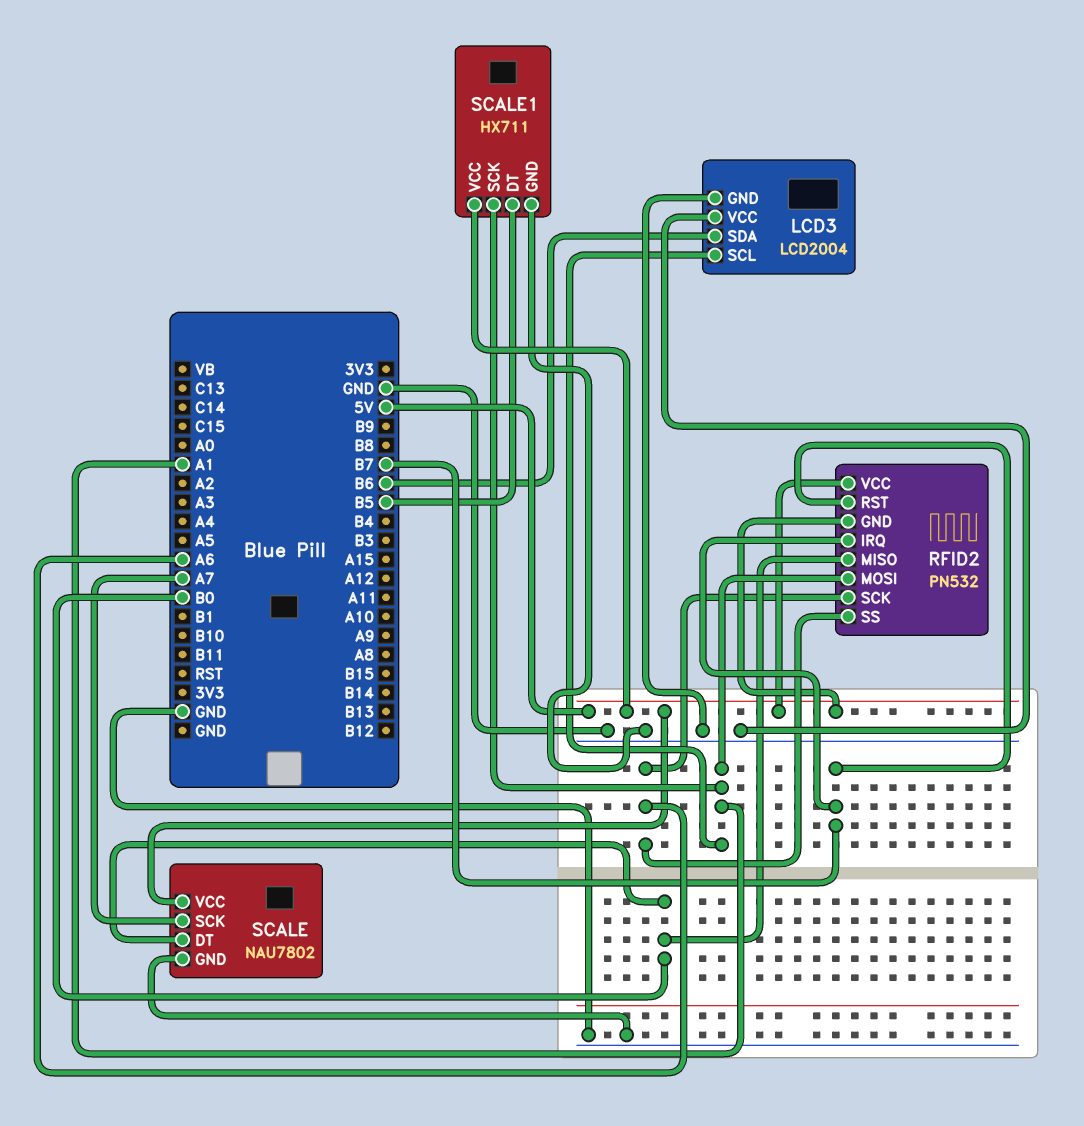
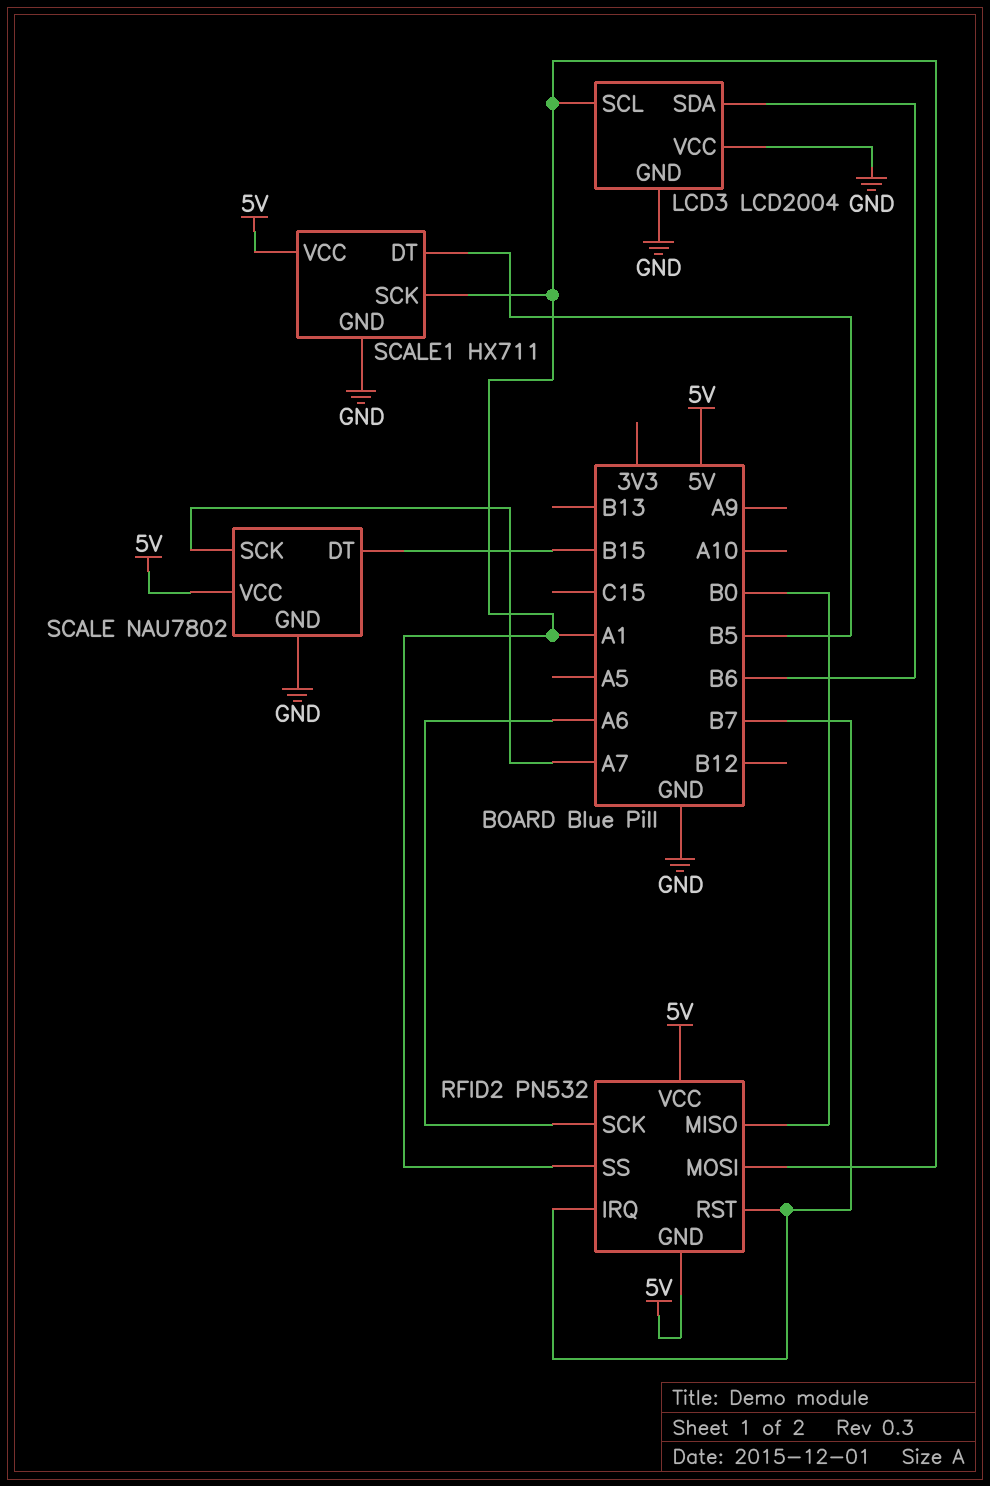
RFID2 pin SS: A6 -> A1
SCALE pin DT: B0 -> B15

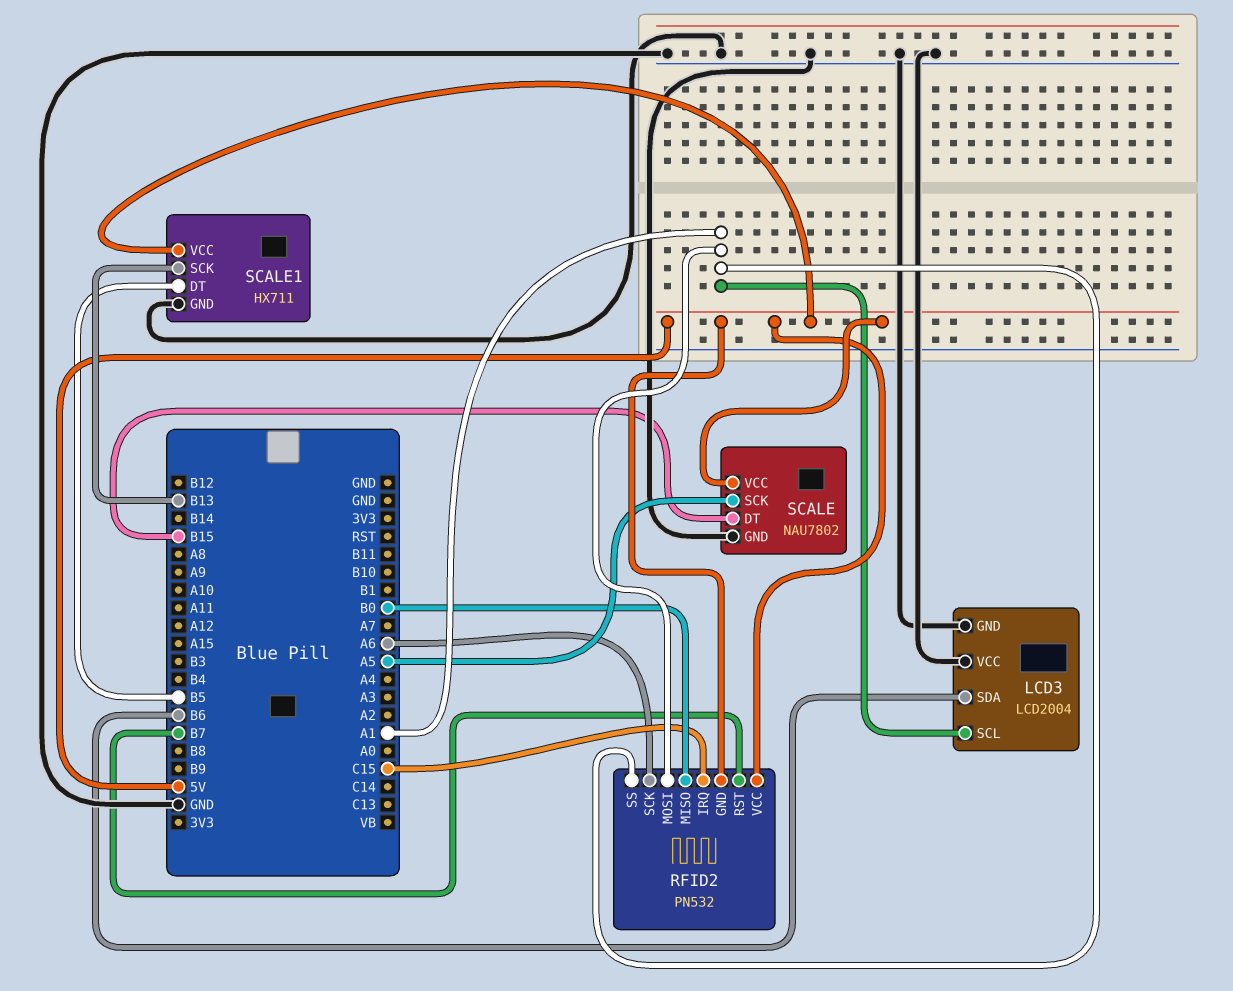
RFID2 pin IRQ: B7 -> C15
SCALE pin SCK: A7 -> A5
SCALE1 pin SCK: A1 -> B13

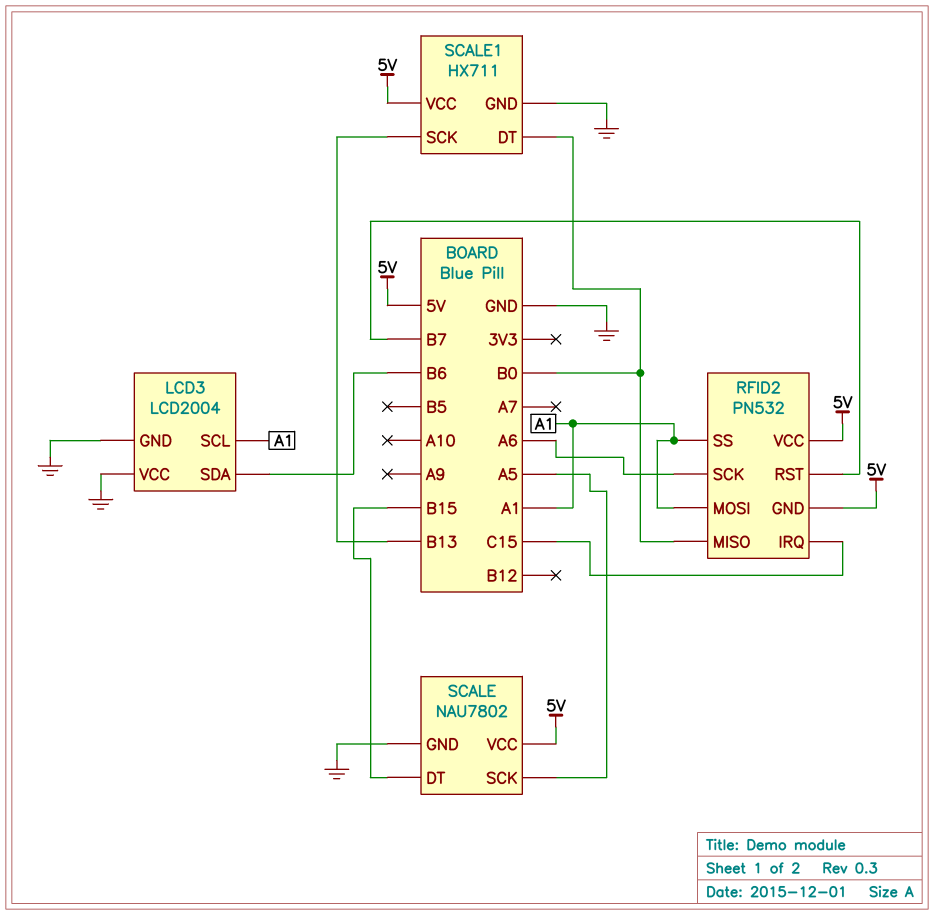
SCALE1 pin DT: B5 -> B0

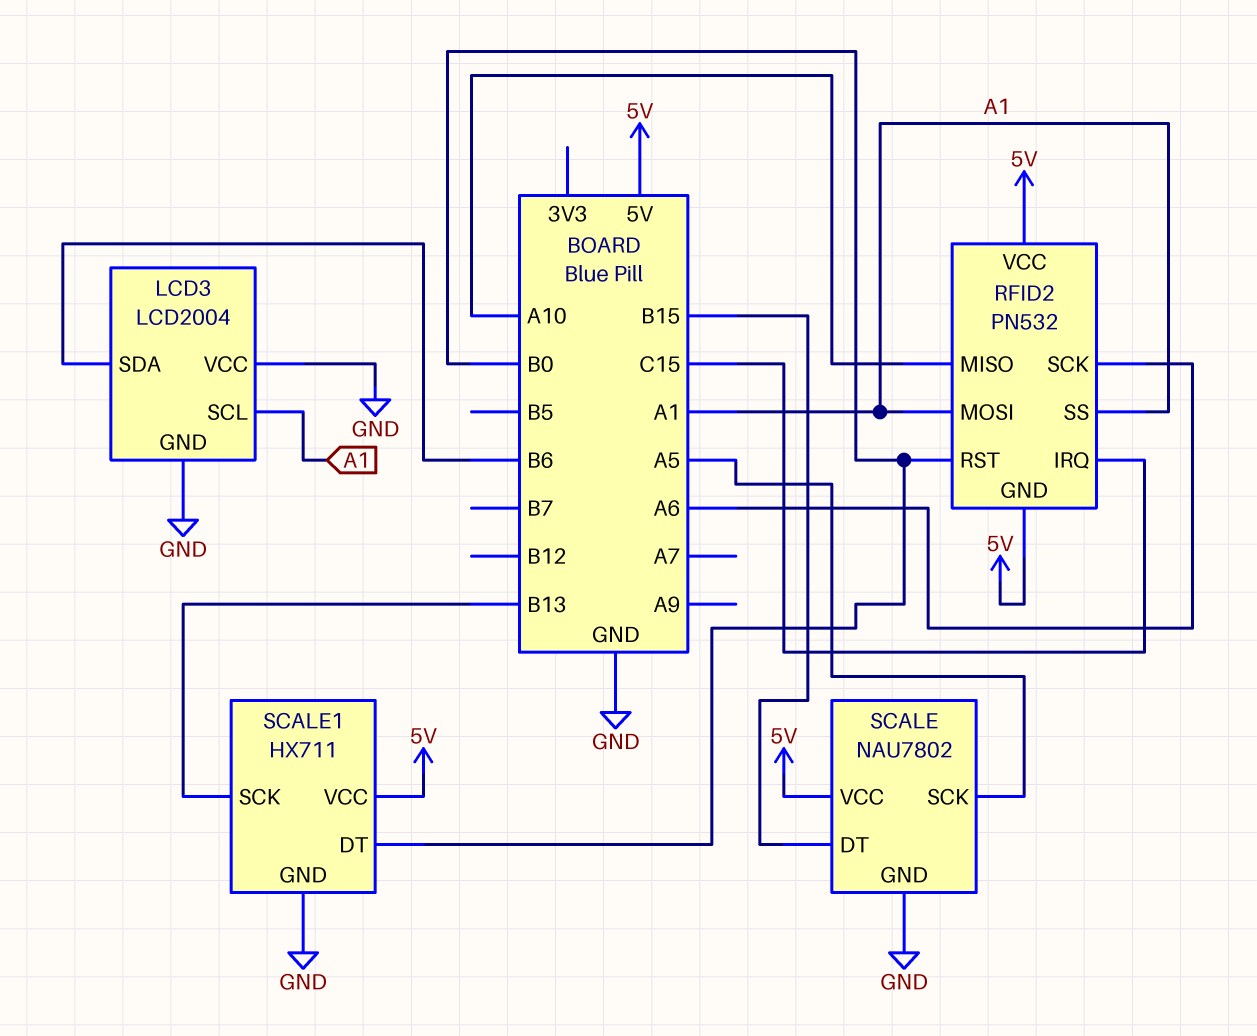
RFID2 pin MISO: B0 -> A10
RFID2 pin RST: B7 -> B0

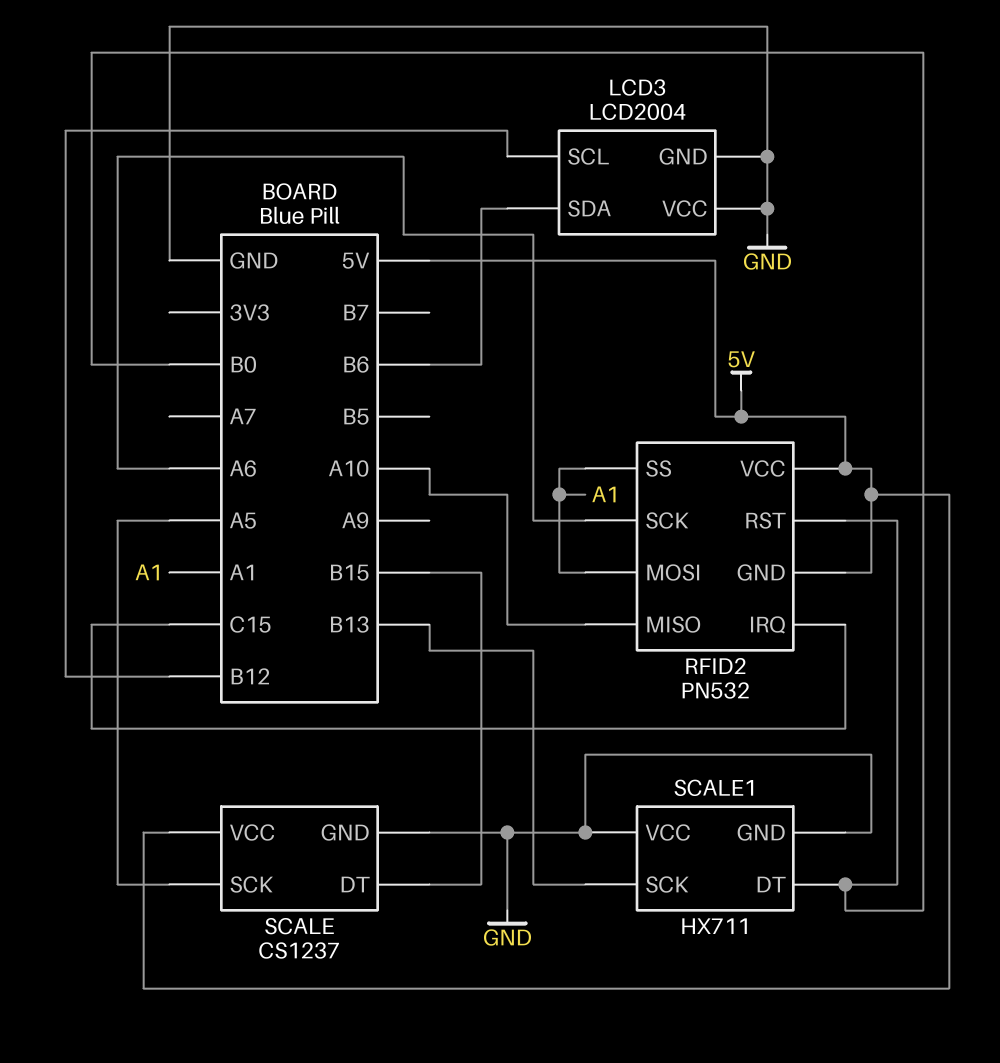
LCD3 pin SCL: A1 -> B12
SCALE: NAU7802 -> CS1237
SCALE1 pin VCC: 5V -> GND

